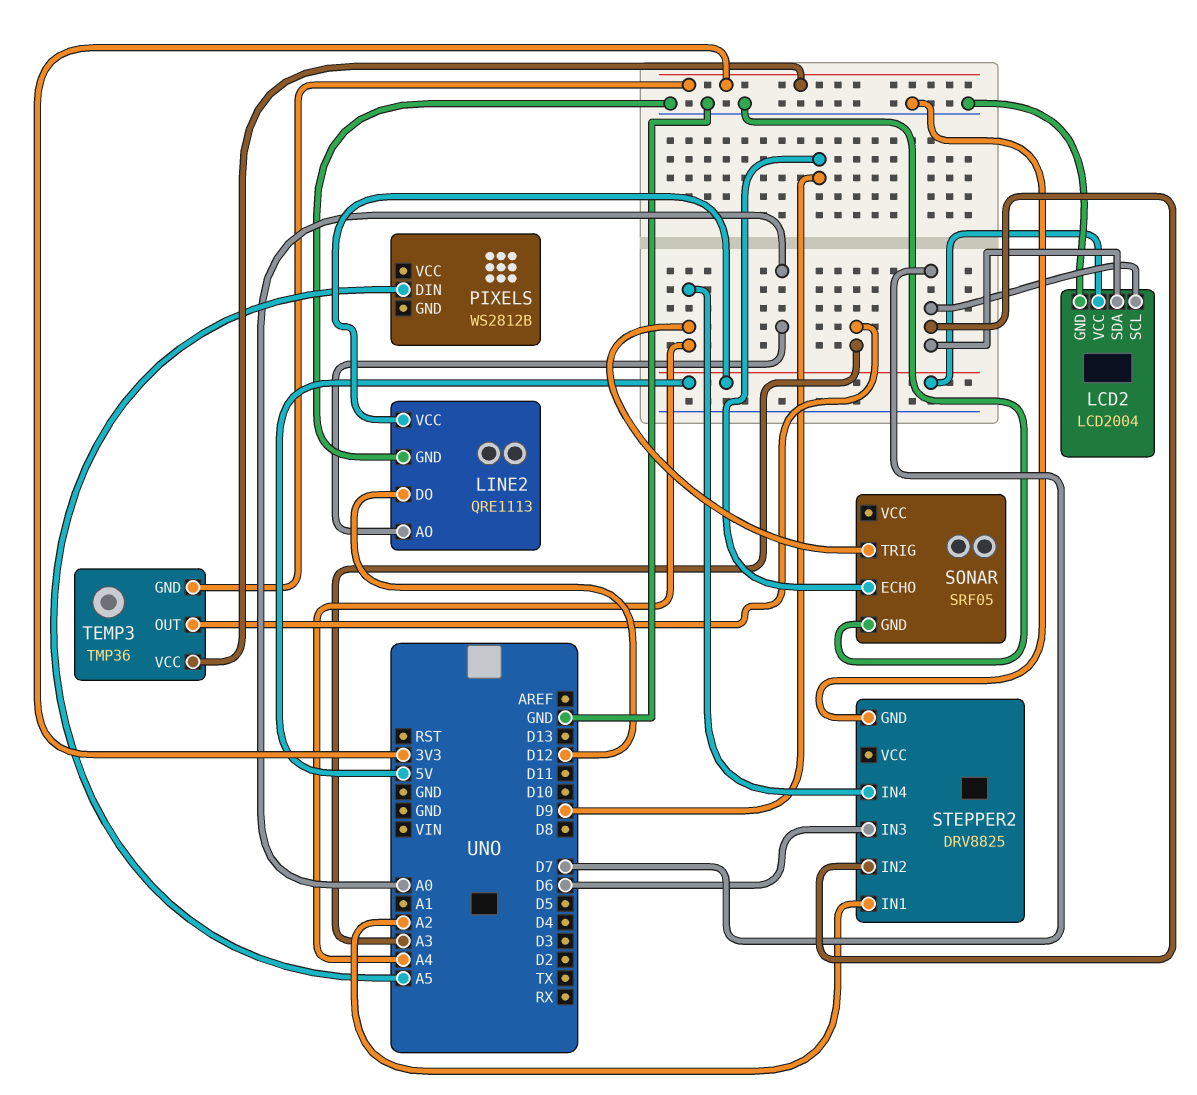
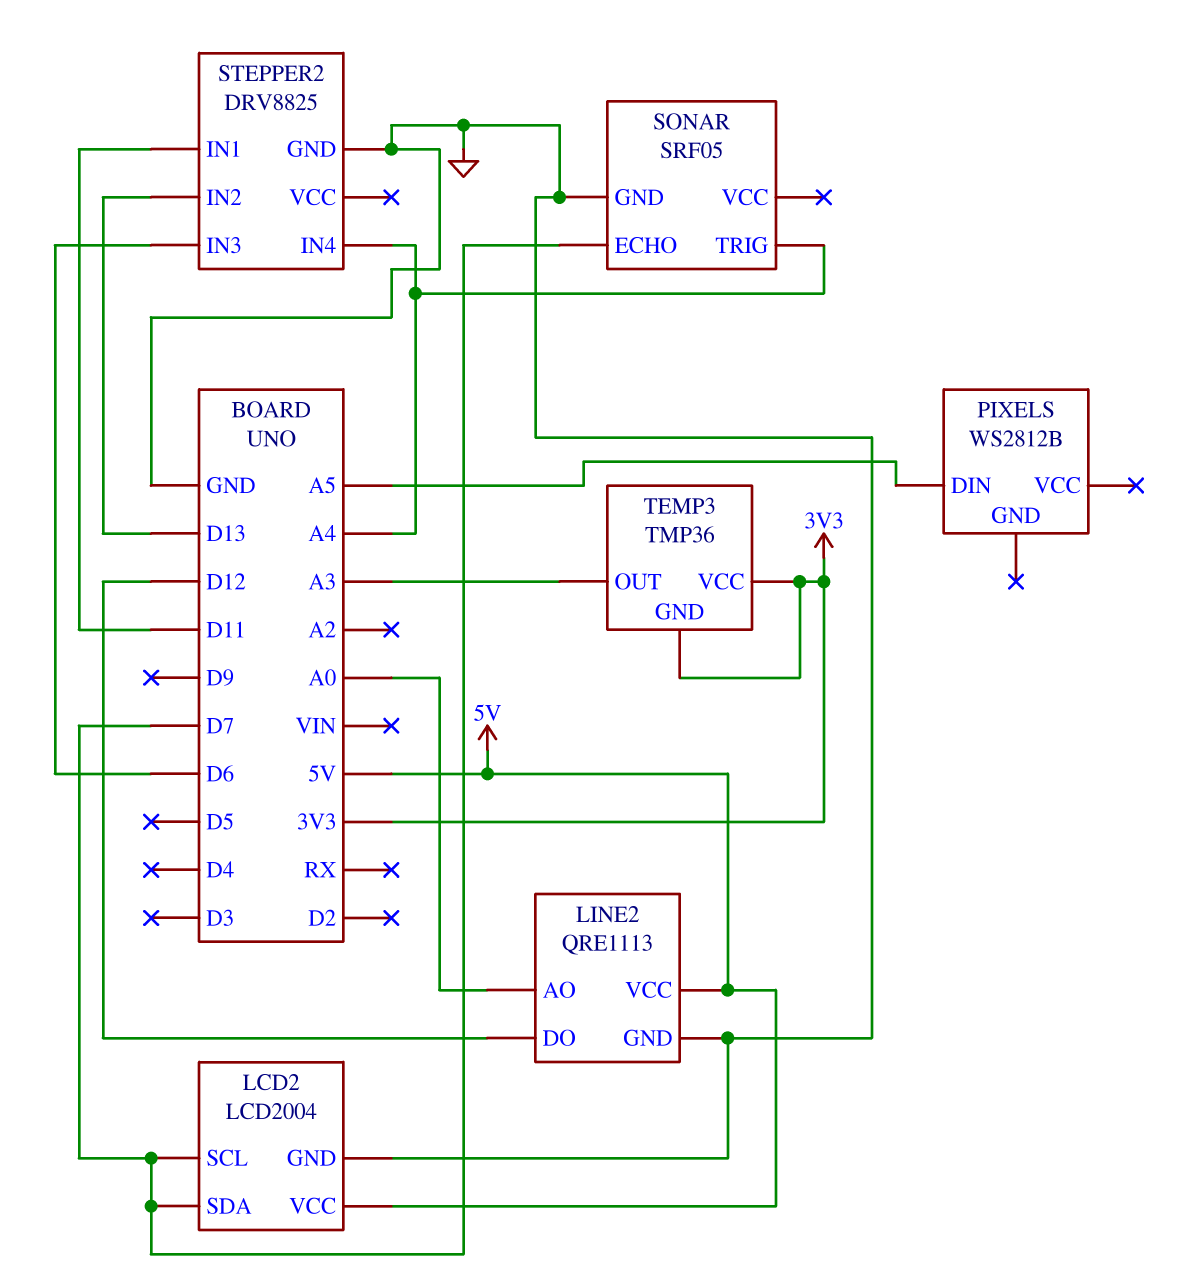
SONAR pin ECHO: D9 -> D7
STEPPER2 pin IN1: A2 -> D11
STEPPER2 pin IN2: D7 -> D13

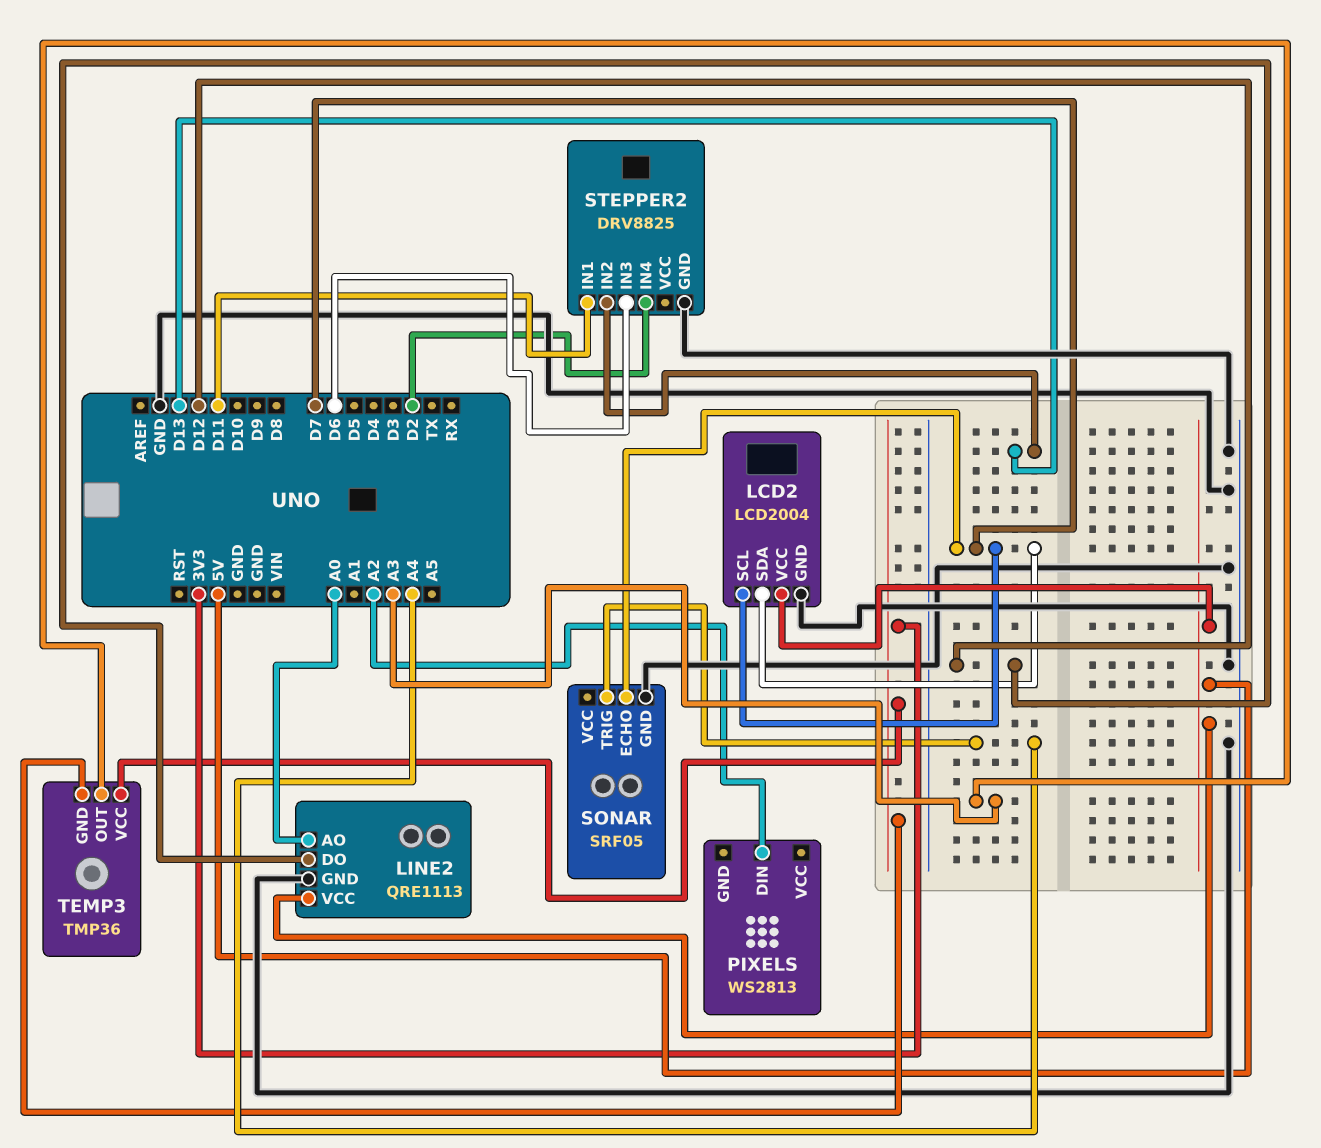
PIXELS: WS2812B -> WS2813
PIXELS pin DIN: A5 -> A2
STEPPER2 pin IN4: A4 -> D2

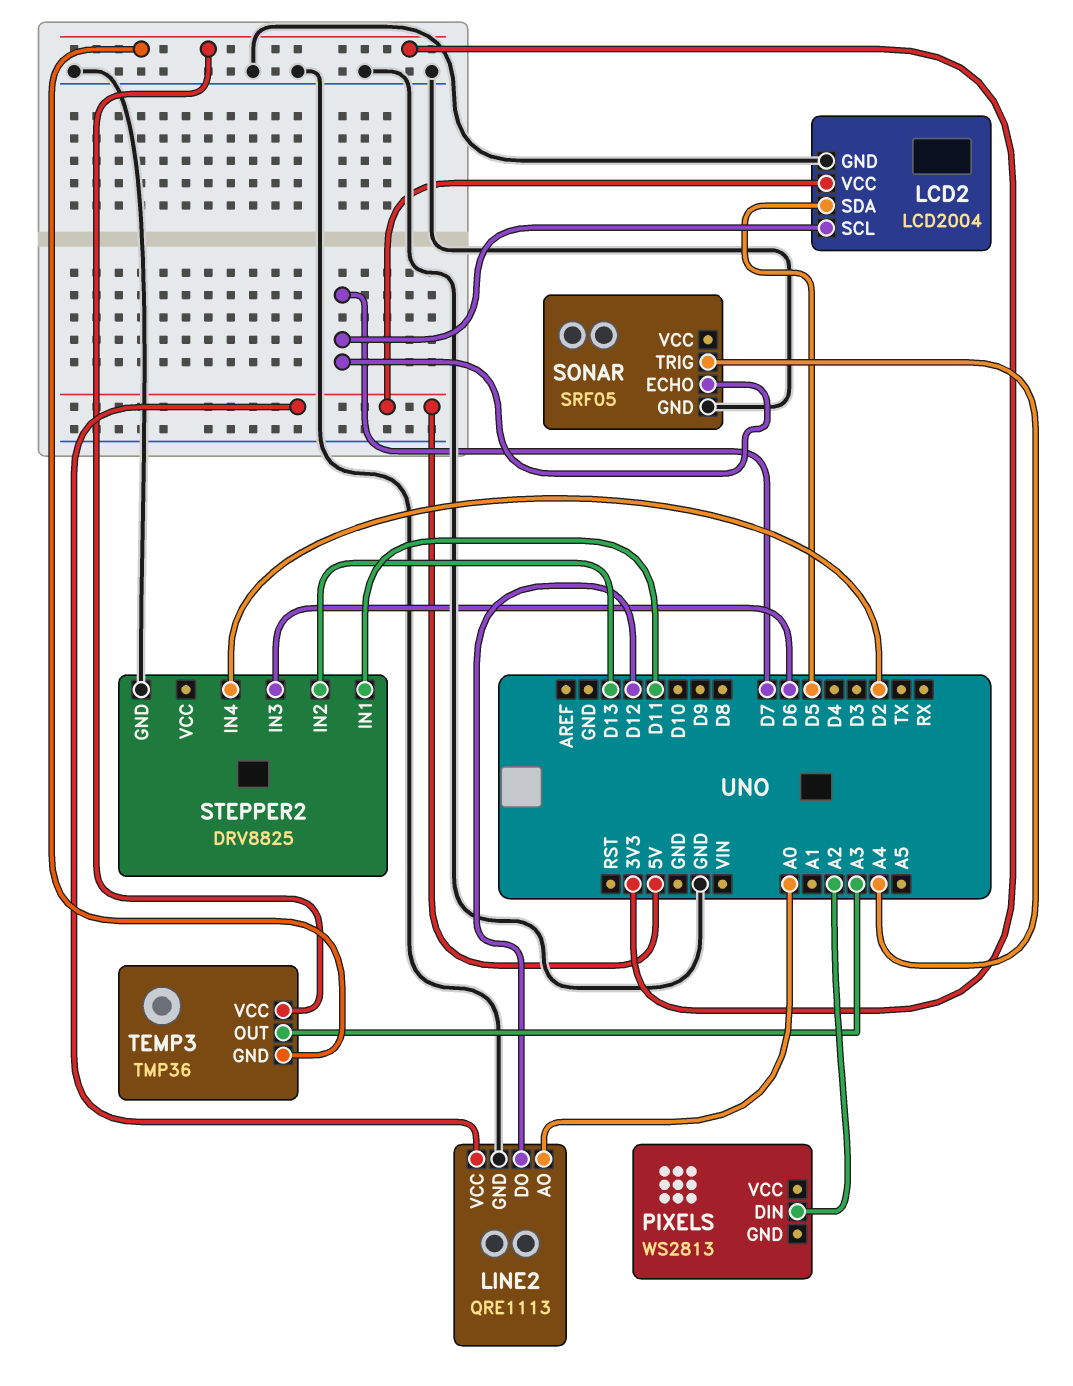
LCD2 pin SDA: D7 -> D5

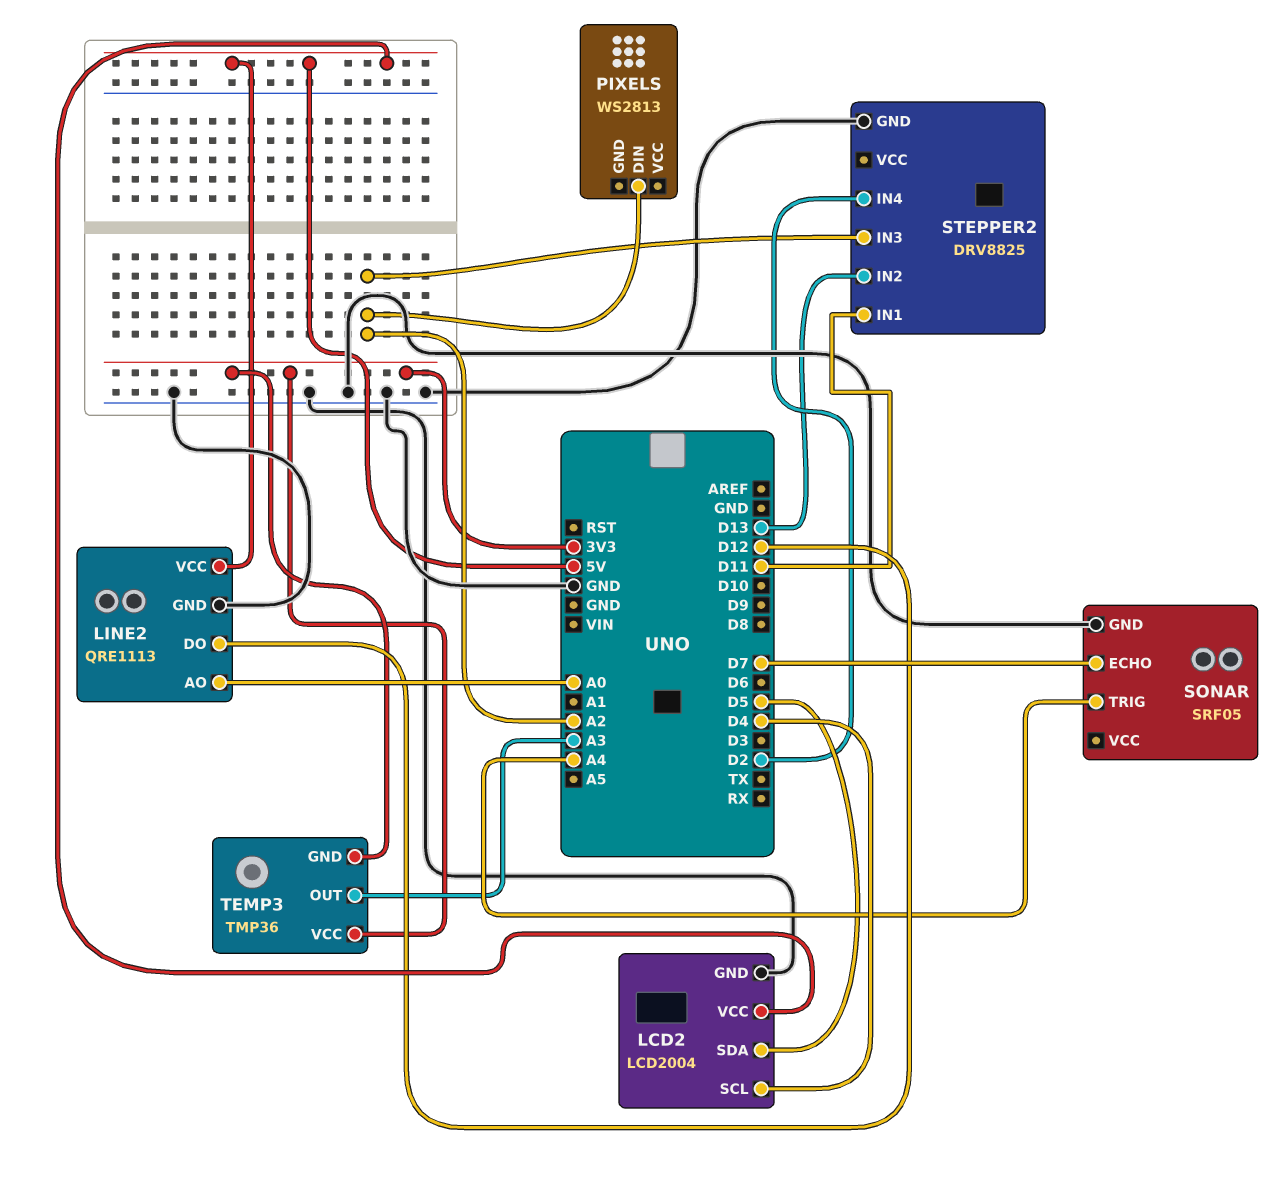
LCD2 pin SCL: D7 -> D4
STEPPER2 pin IN3: D6 -> A2

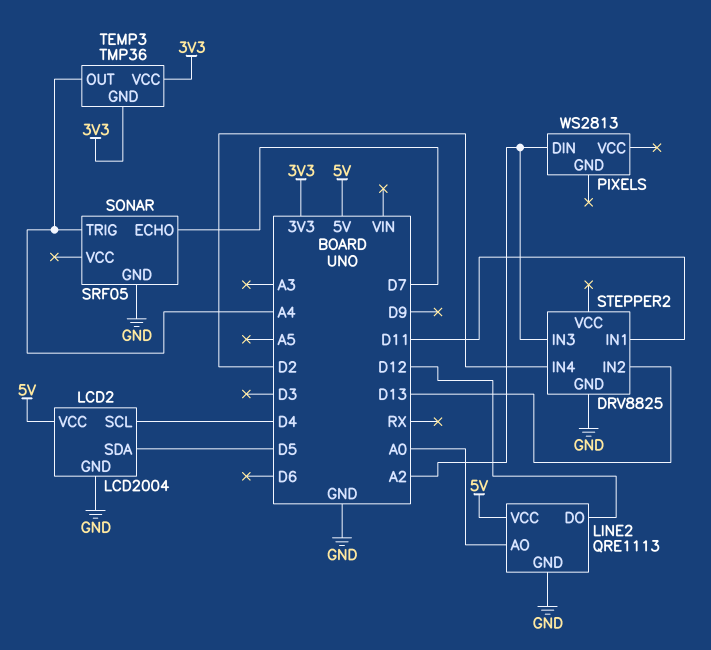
TEMP3 pin OUT: A3 -> A4

